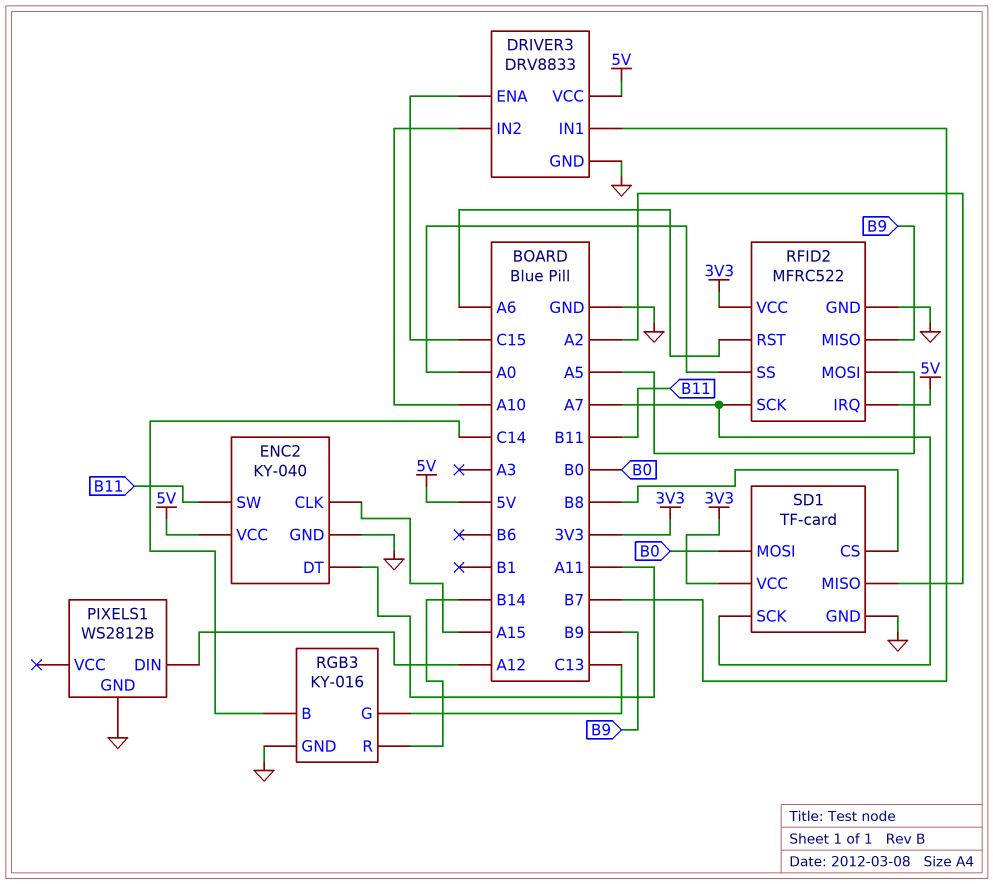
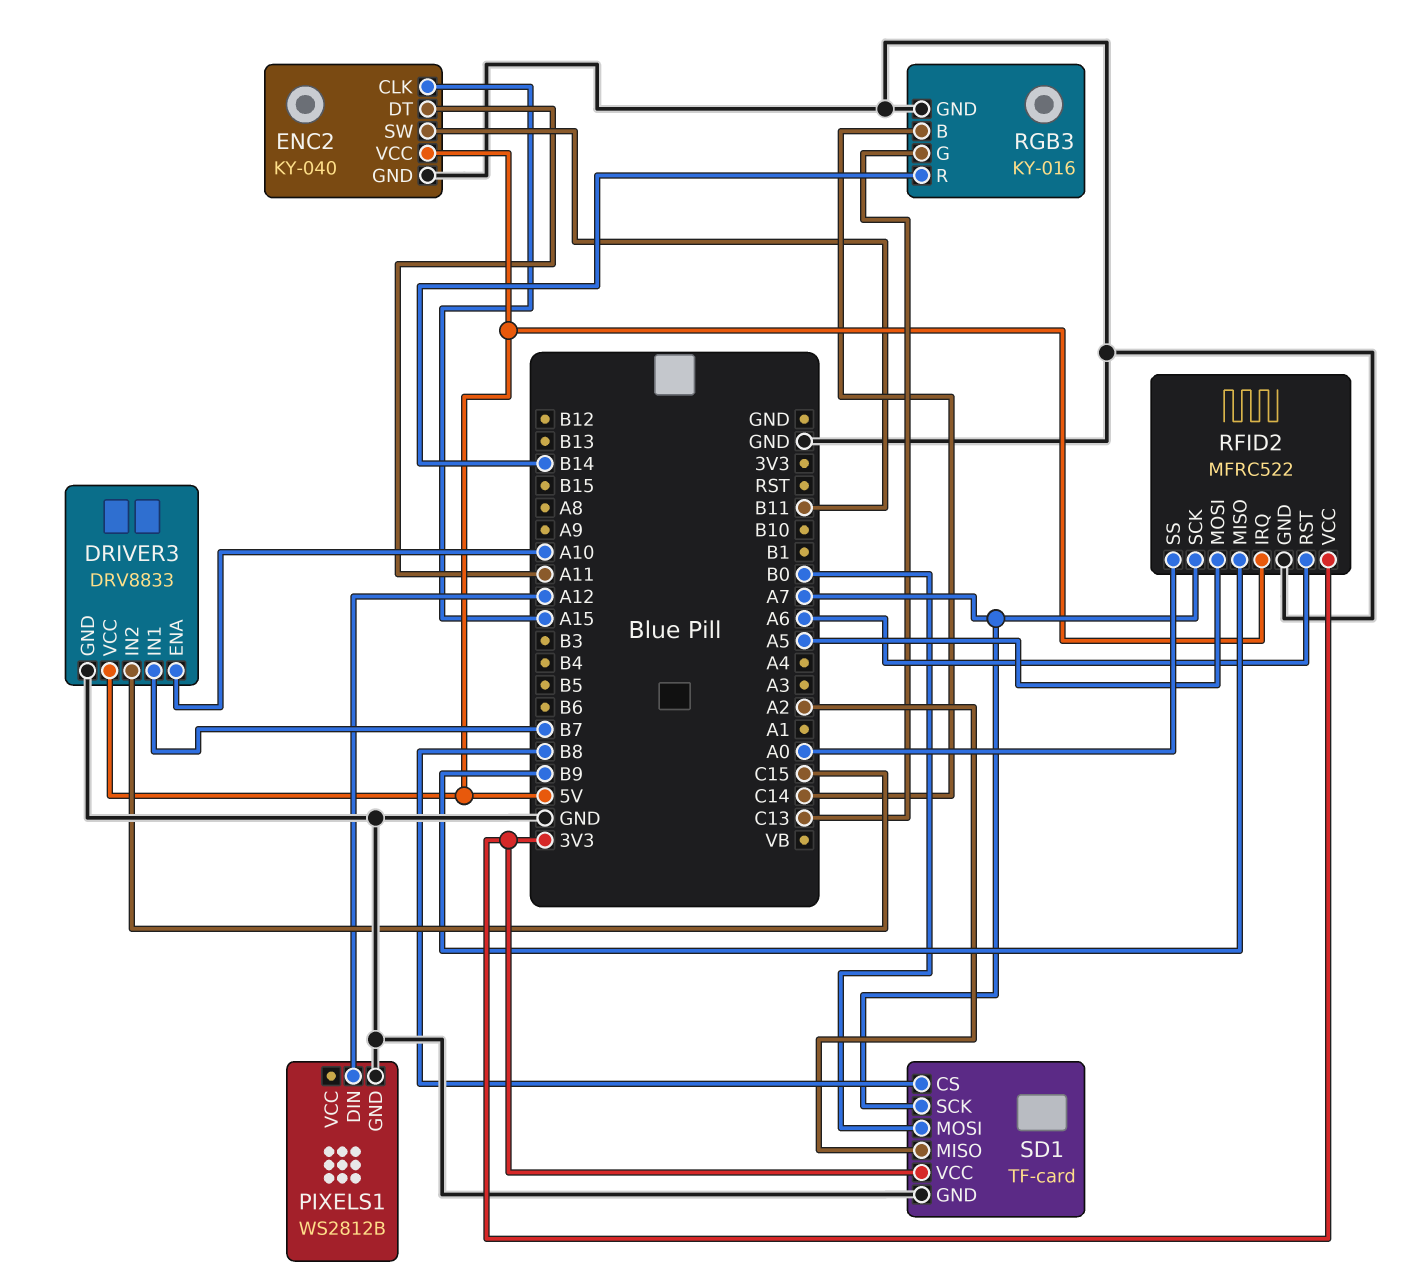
DRIVER3 pin ENA: C15 -> A10
DRIVER3 pin IN2: A10 -> C15

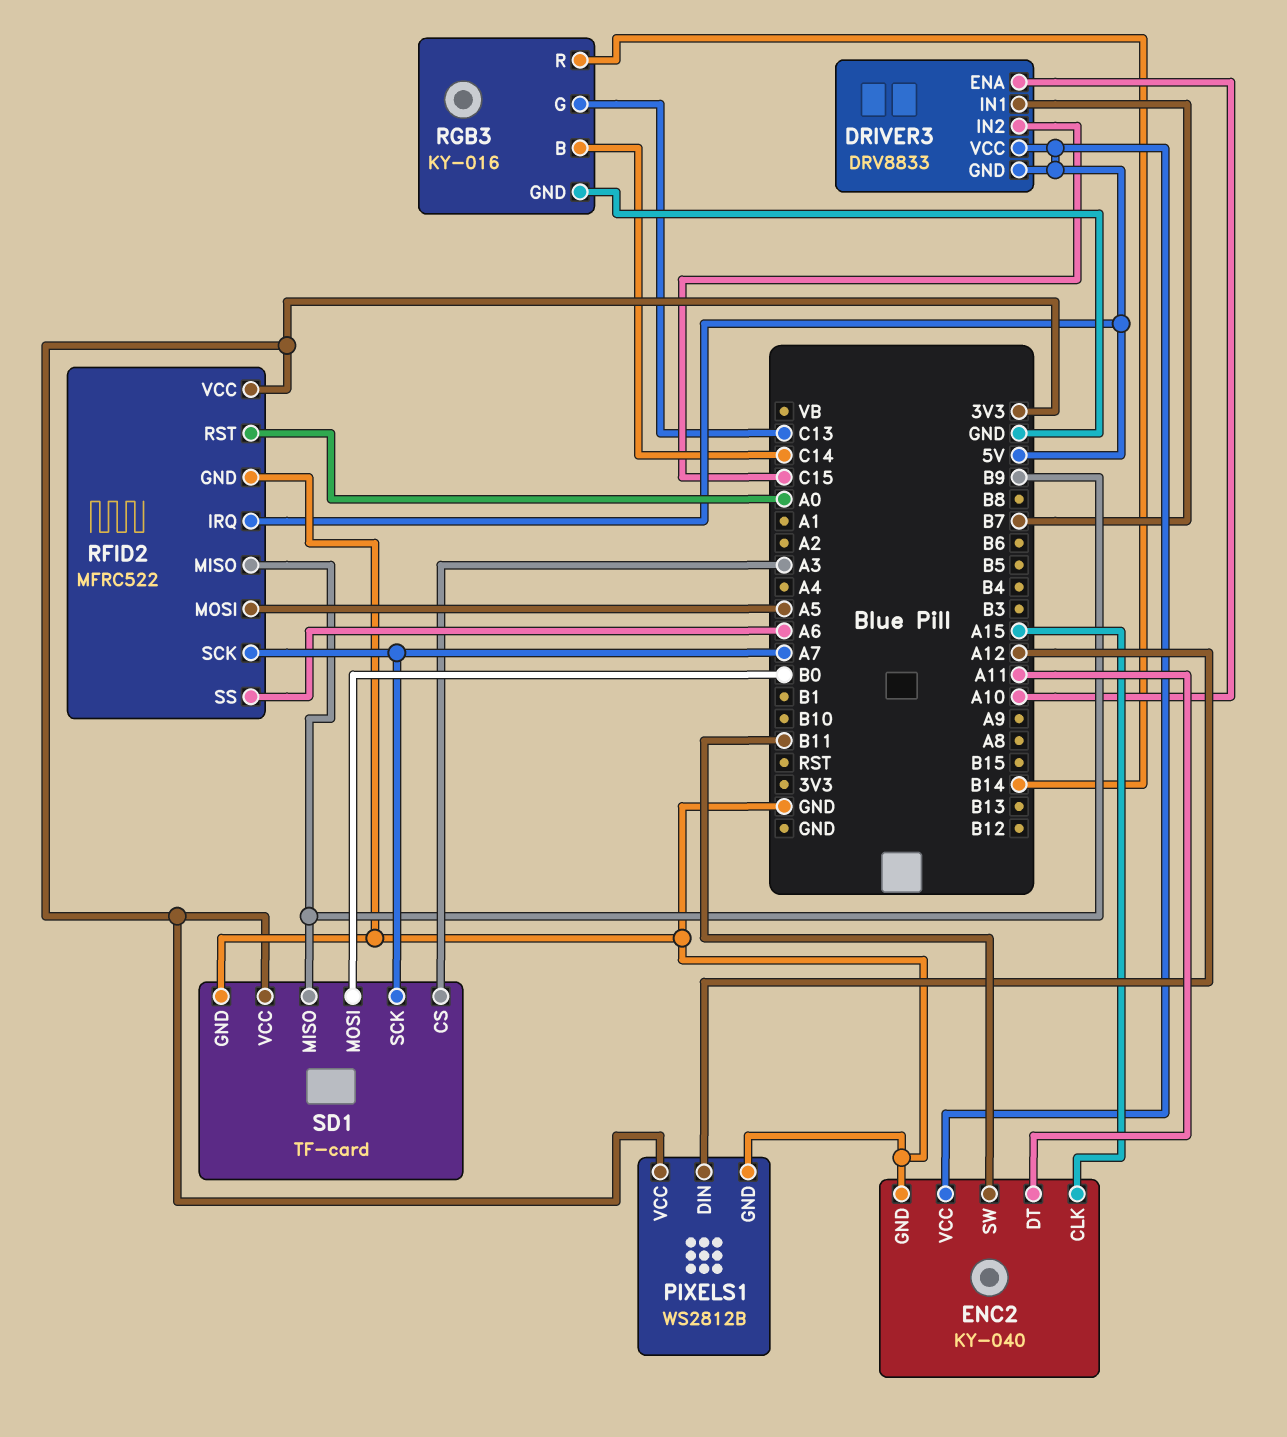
DRIVER3 pin GND: GND -> 5V
PIXELS1 pin VCC: none -> 3V3
RFID2 pin RST: A6 -> A0
RFID2 pin SS: A0 -> A6
SD1 pin CS: B8 -> A3
SD1 pin MISO: A2 -> B9

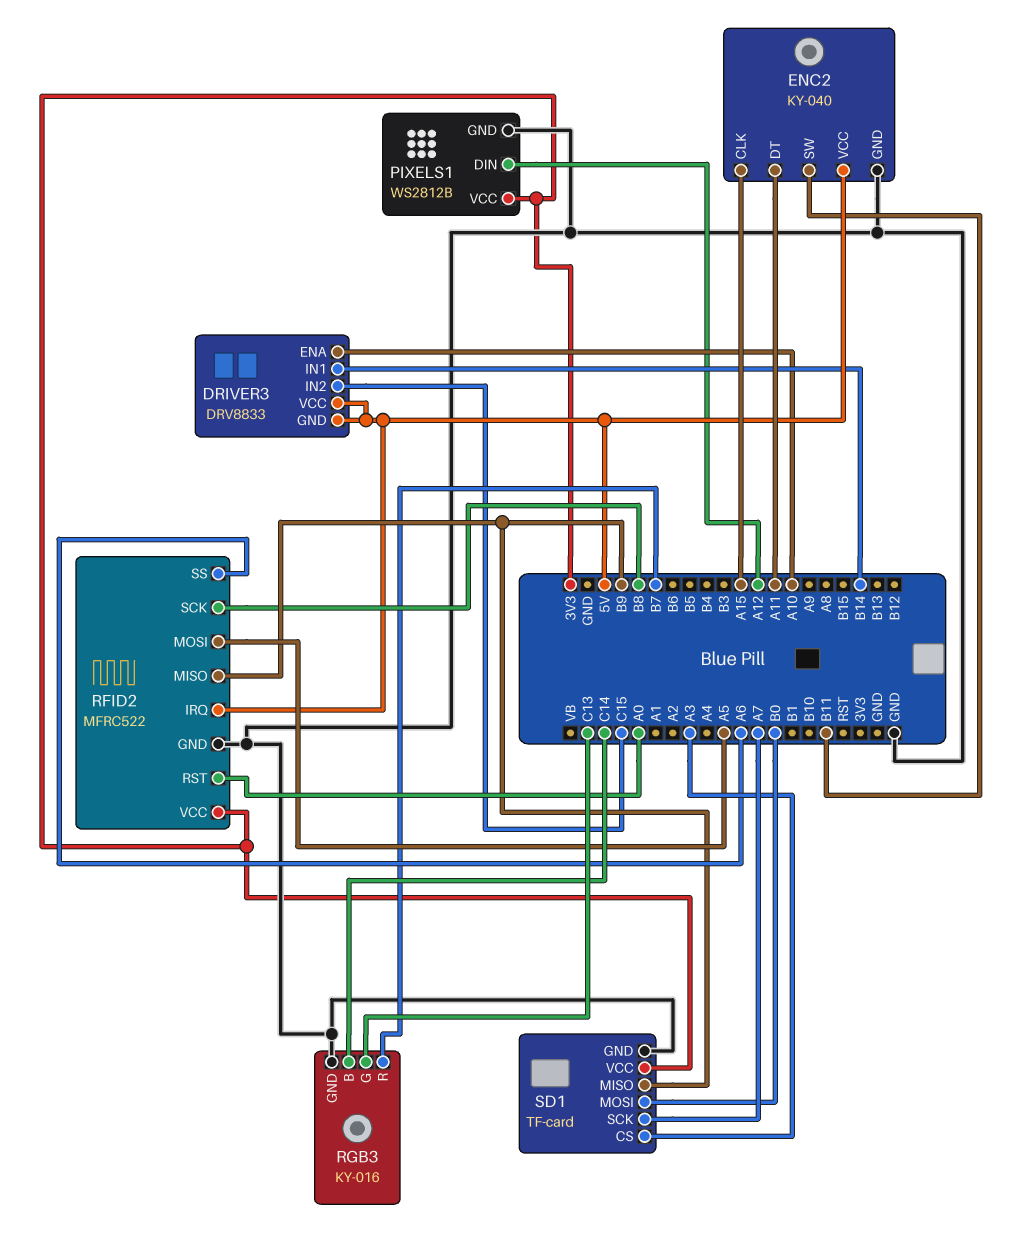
DRIVER3 pin IN1: B7 -> B14
RFID2 pin SCK: A7 -> B8
RGB3 pin R: B14 -> B7

